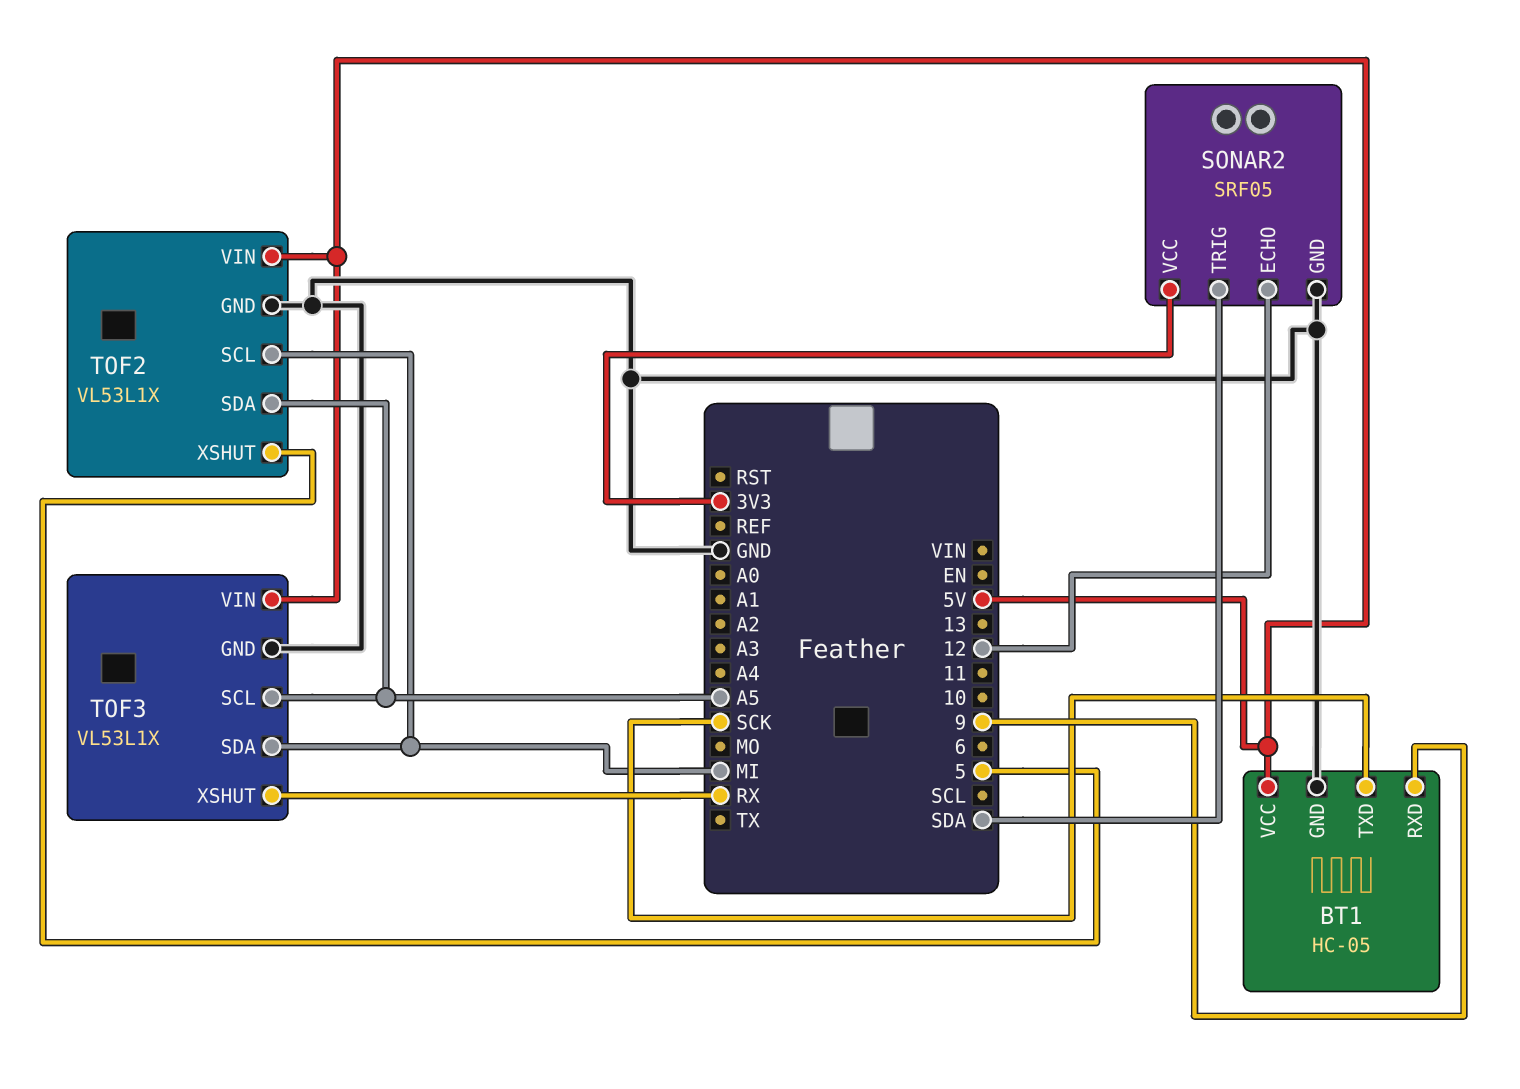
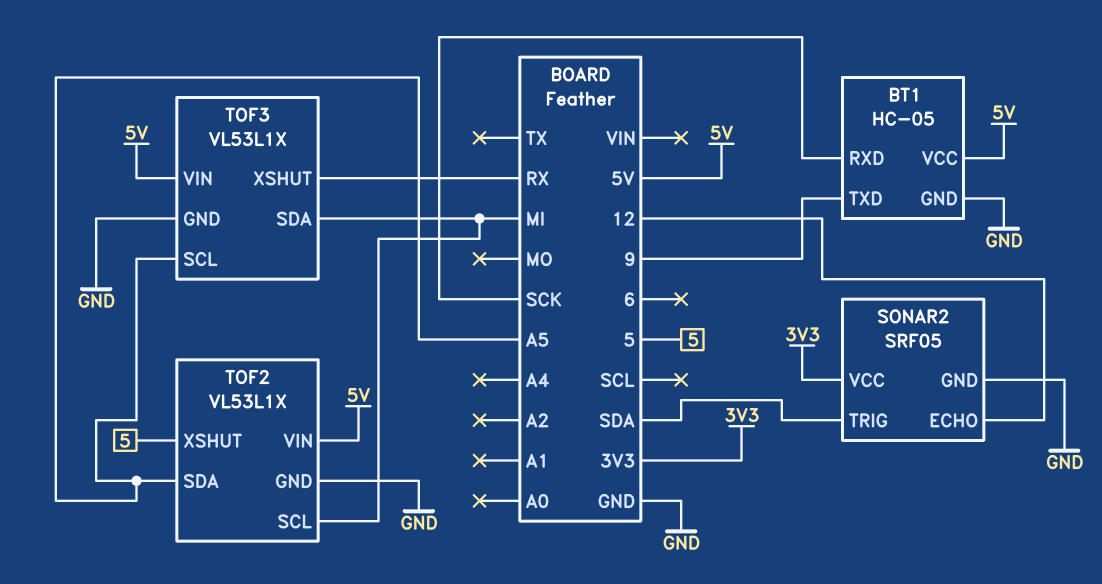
BT1 pin RXD: 9 -> SCK
BT1 pin TXD: SCK -> 9

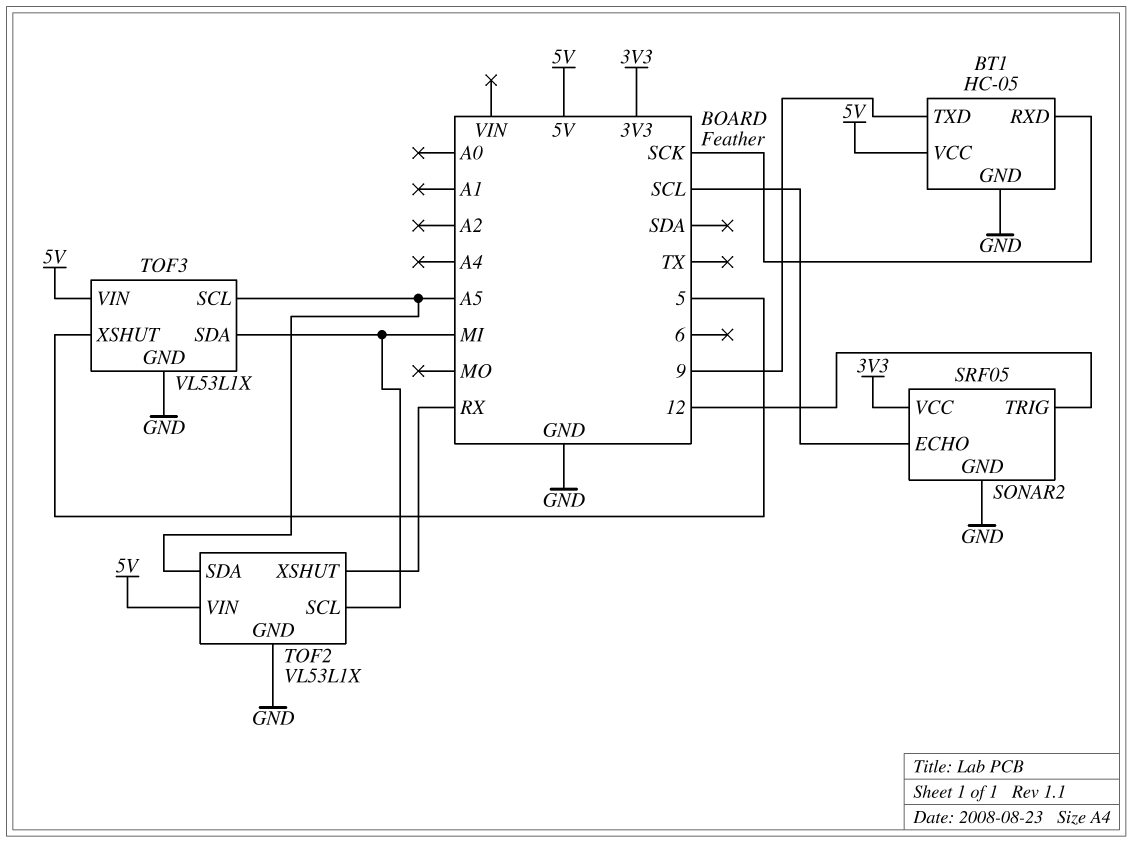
SONAR2 pin ECHO: 12 -> SCL
SONAR2 pin TRIG: SDA -> 12
TOF2 pin XSHUT: 5 -> RX
TOF3 pin XSHUT: RX -> 5

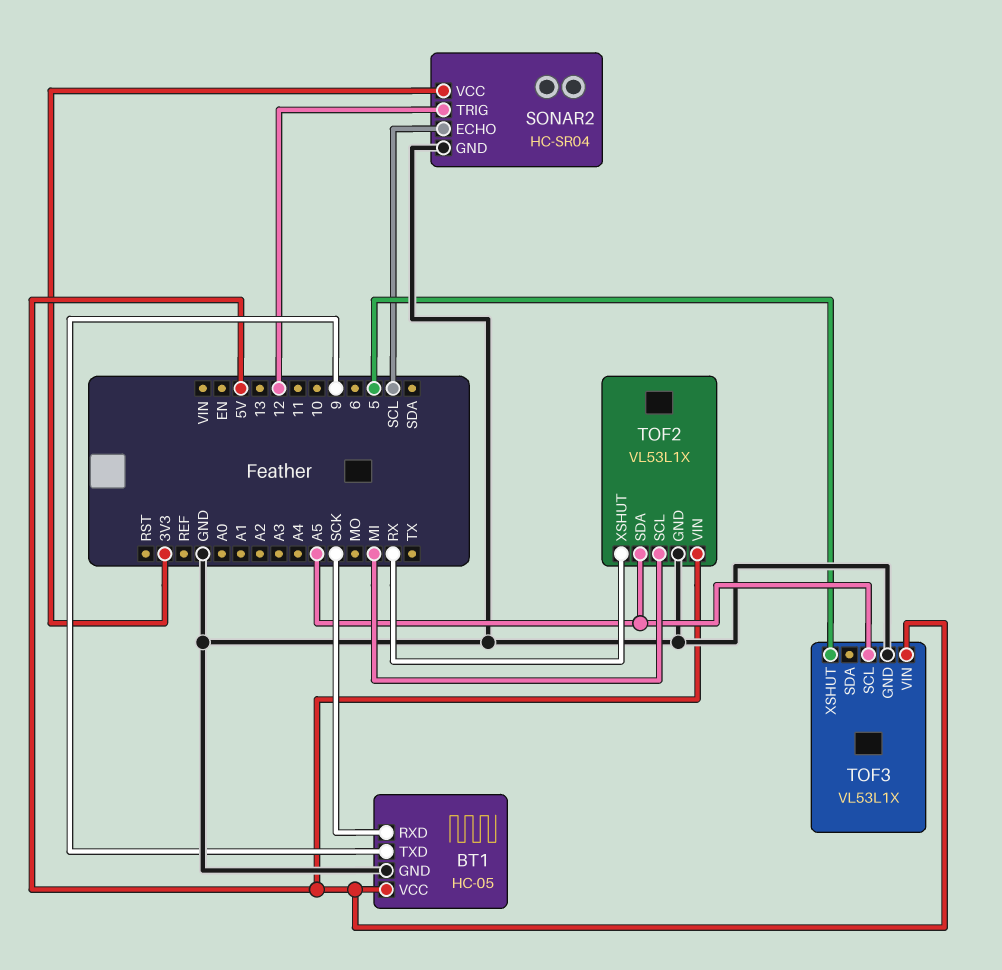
SONAR2: SRF05 -> HC-SR04
TOF3 pin SDA: MI -> none

